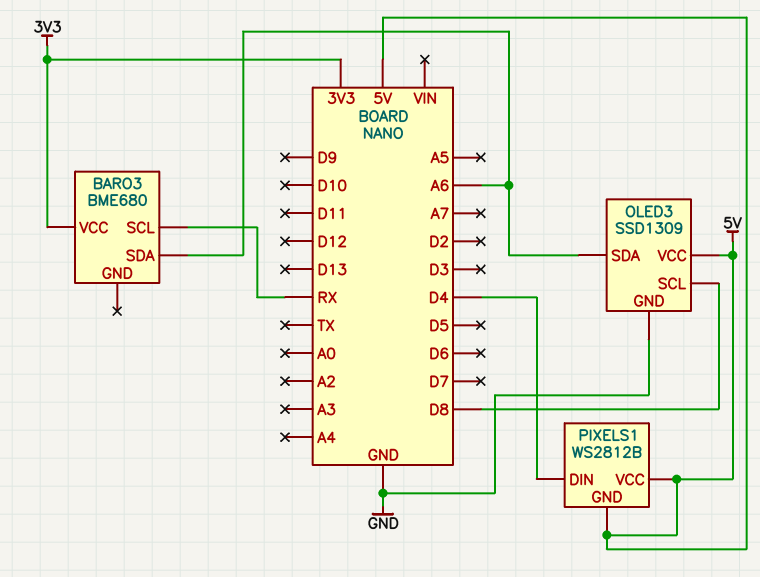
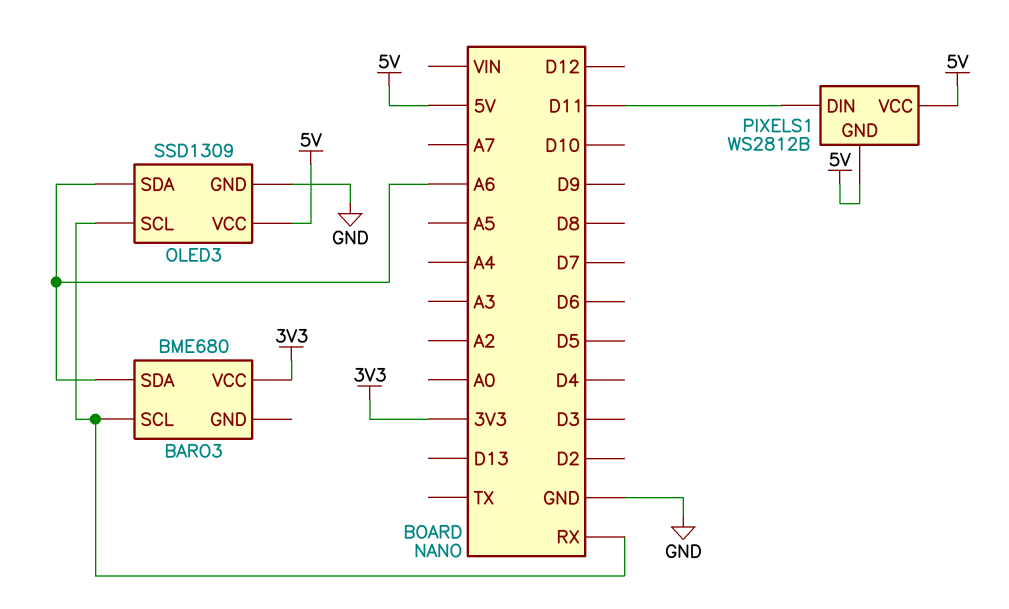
OLED3 pin SCL: D8 -> RX
PIXELS1 pin DIN: D4 -> D11

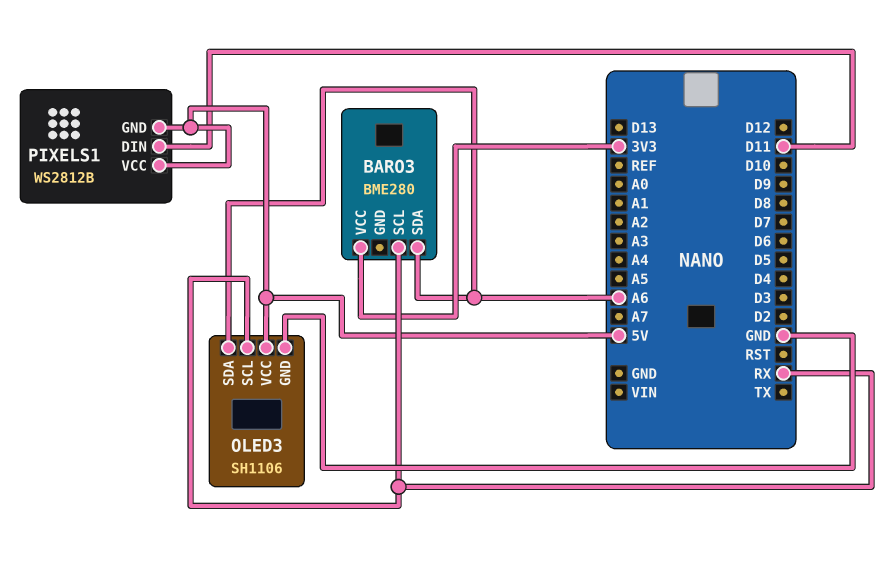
BARO3: BME680 -> BME280
OLED3: SSD1309 -> SH1106

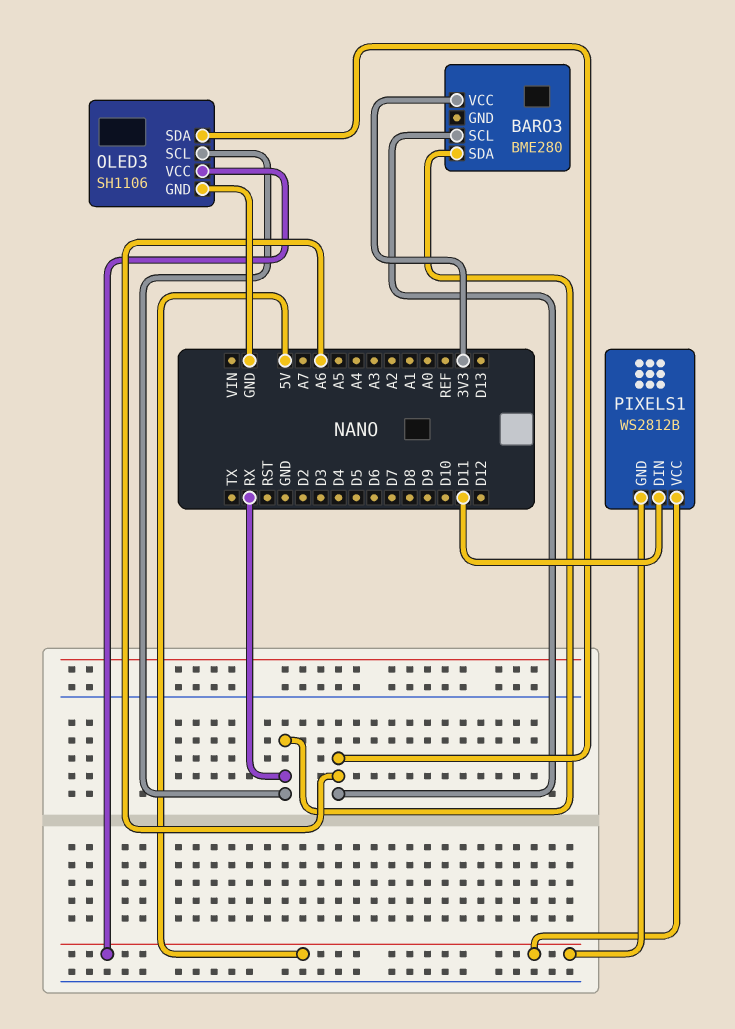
BARO3 pin SCL: RX -> A6
BARO3 pin SDA: A6 -> RX

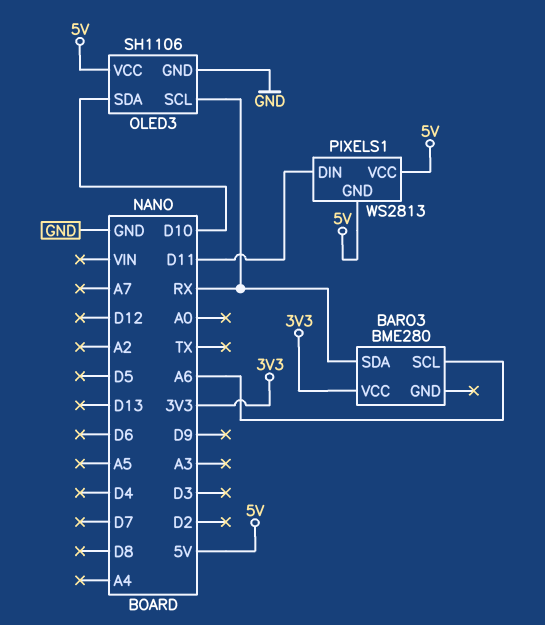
OLED3 pin SDA: A6 -> D10
PIXELS1: WS2812B -> WS2813

